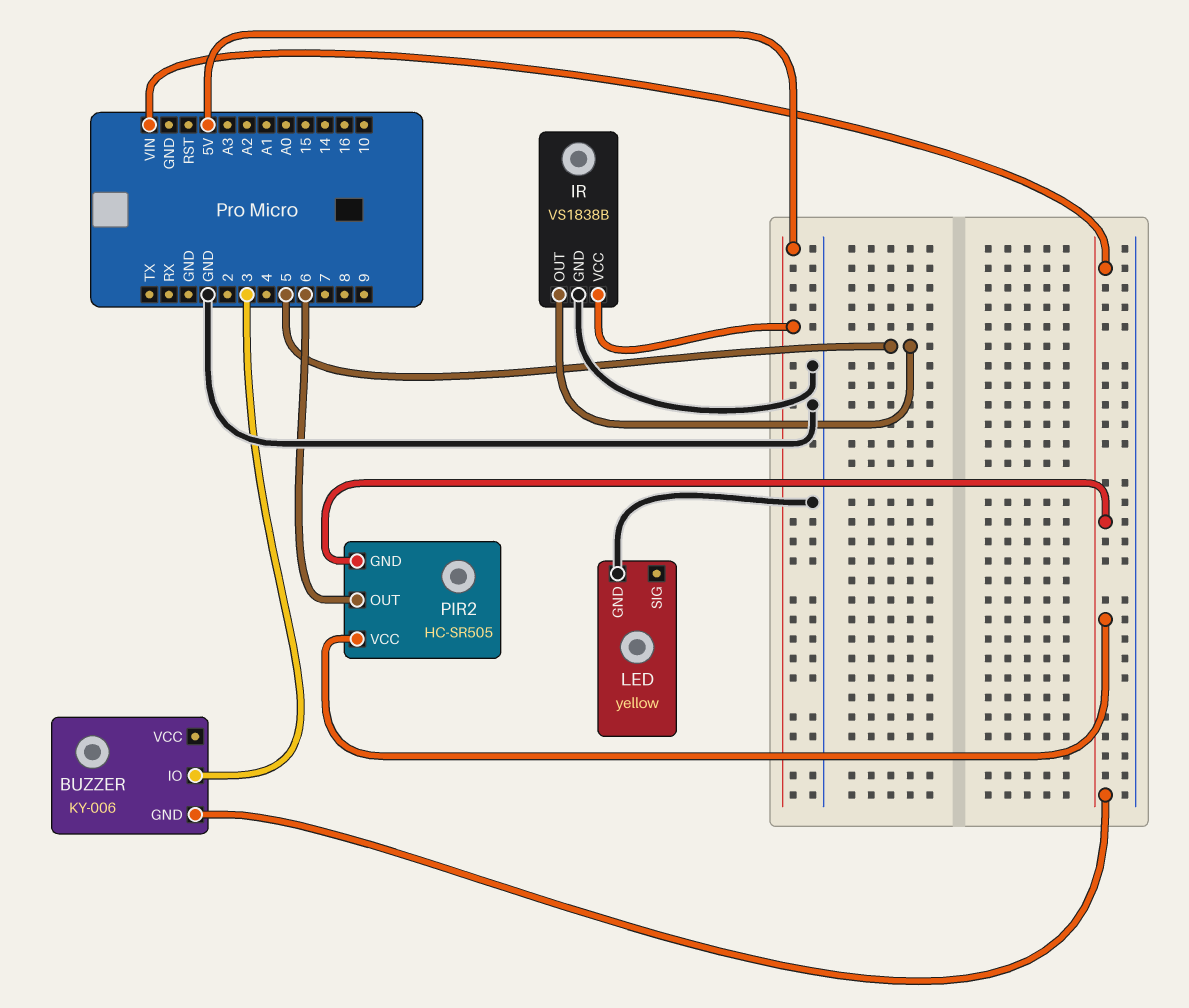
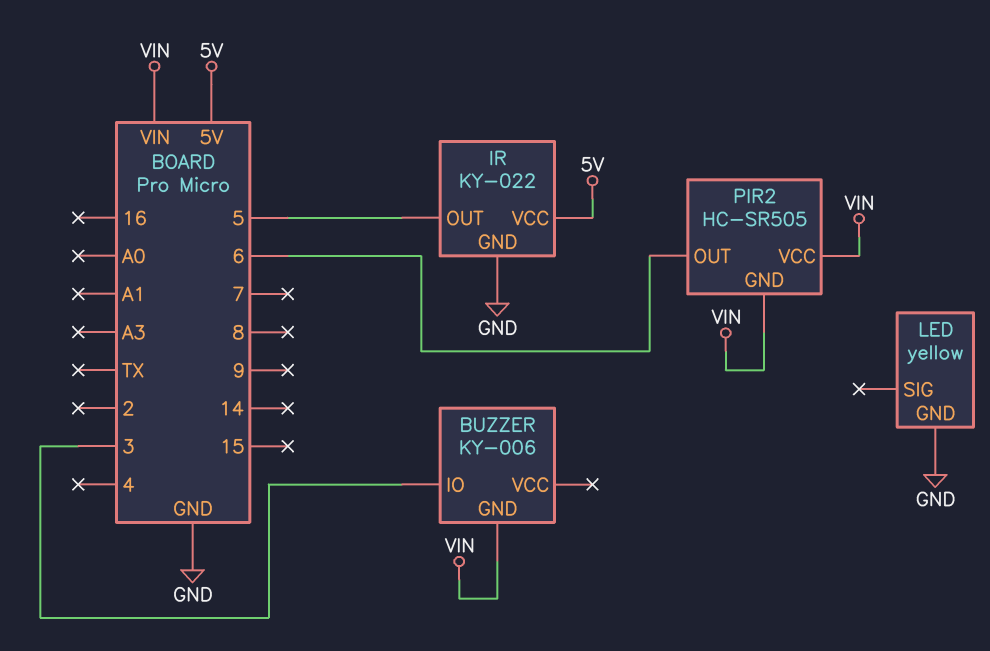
IR: VS1838B -> KY-022

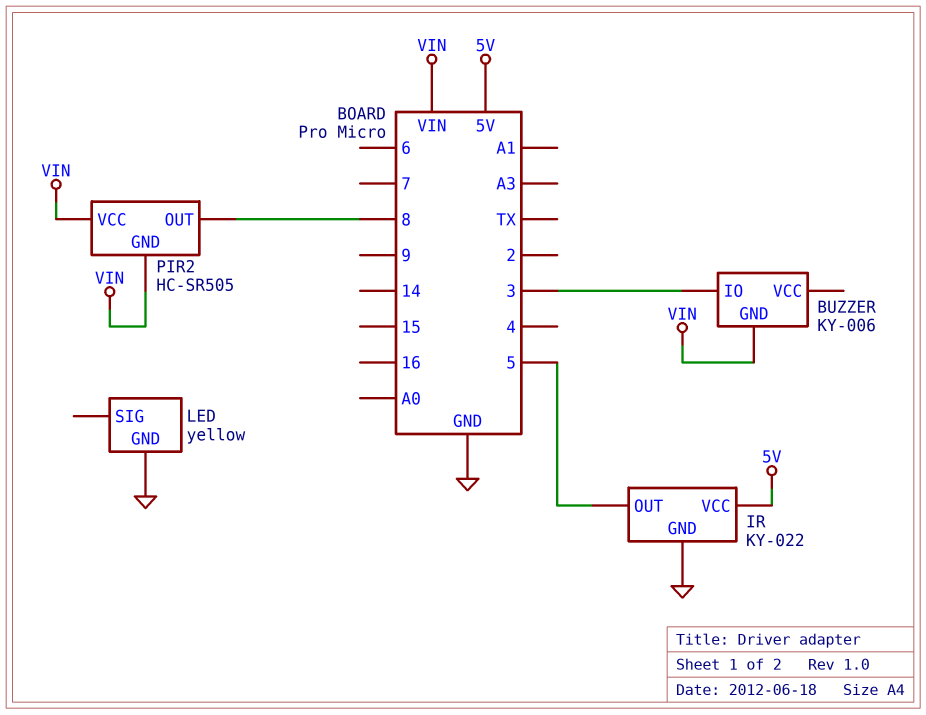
PIR2 pin OUT: 6 -> 8

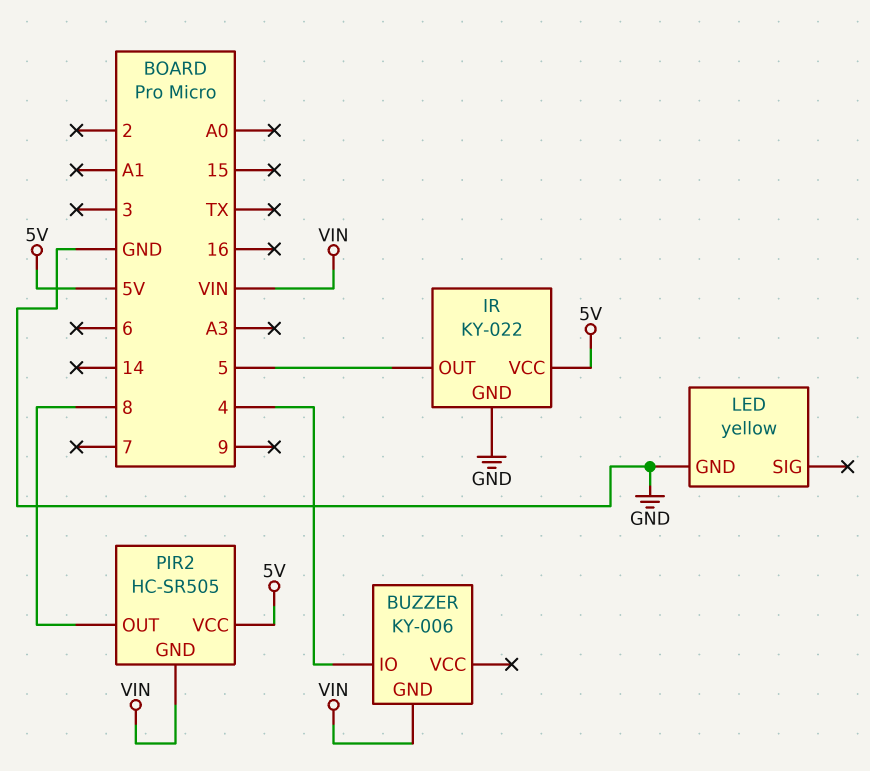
BUZZER pin IO: 3 -> 4
PIR2 pin VCC: VIN -> 5V

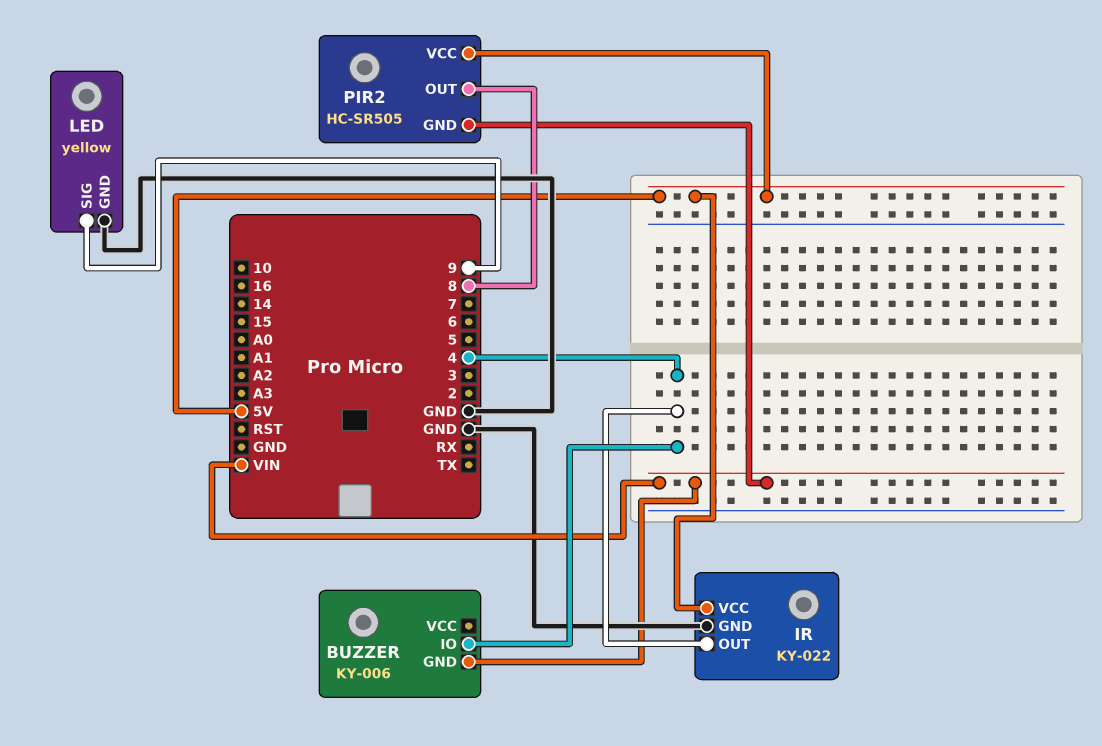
IR pin OUT: 5 -> 4
LED pin SIG: none -> 9

